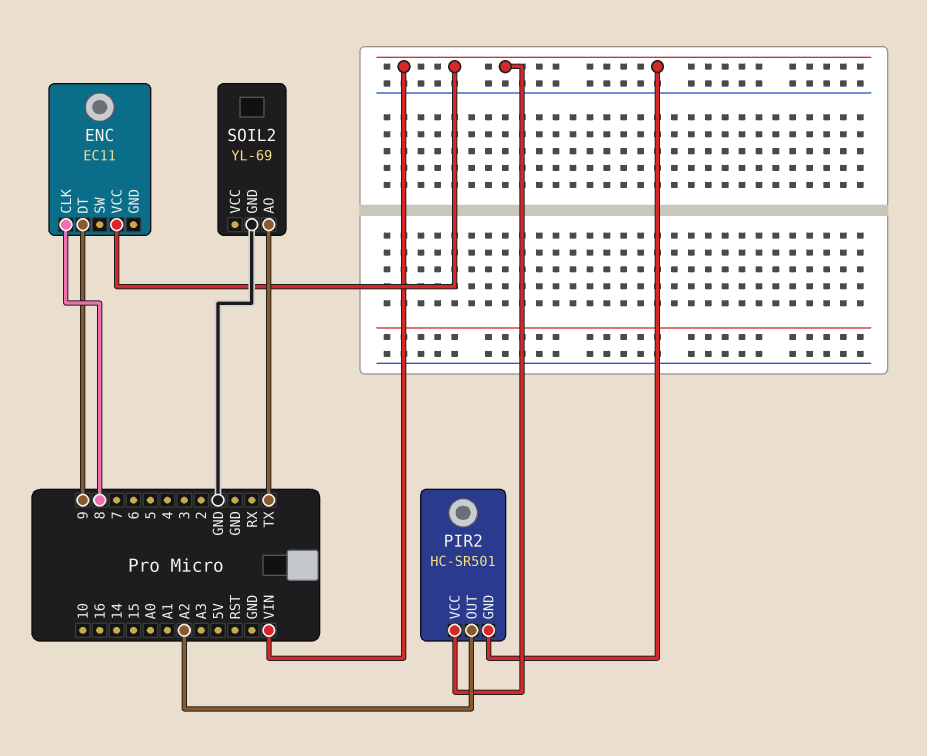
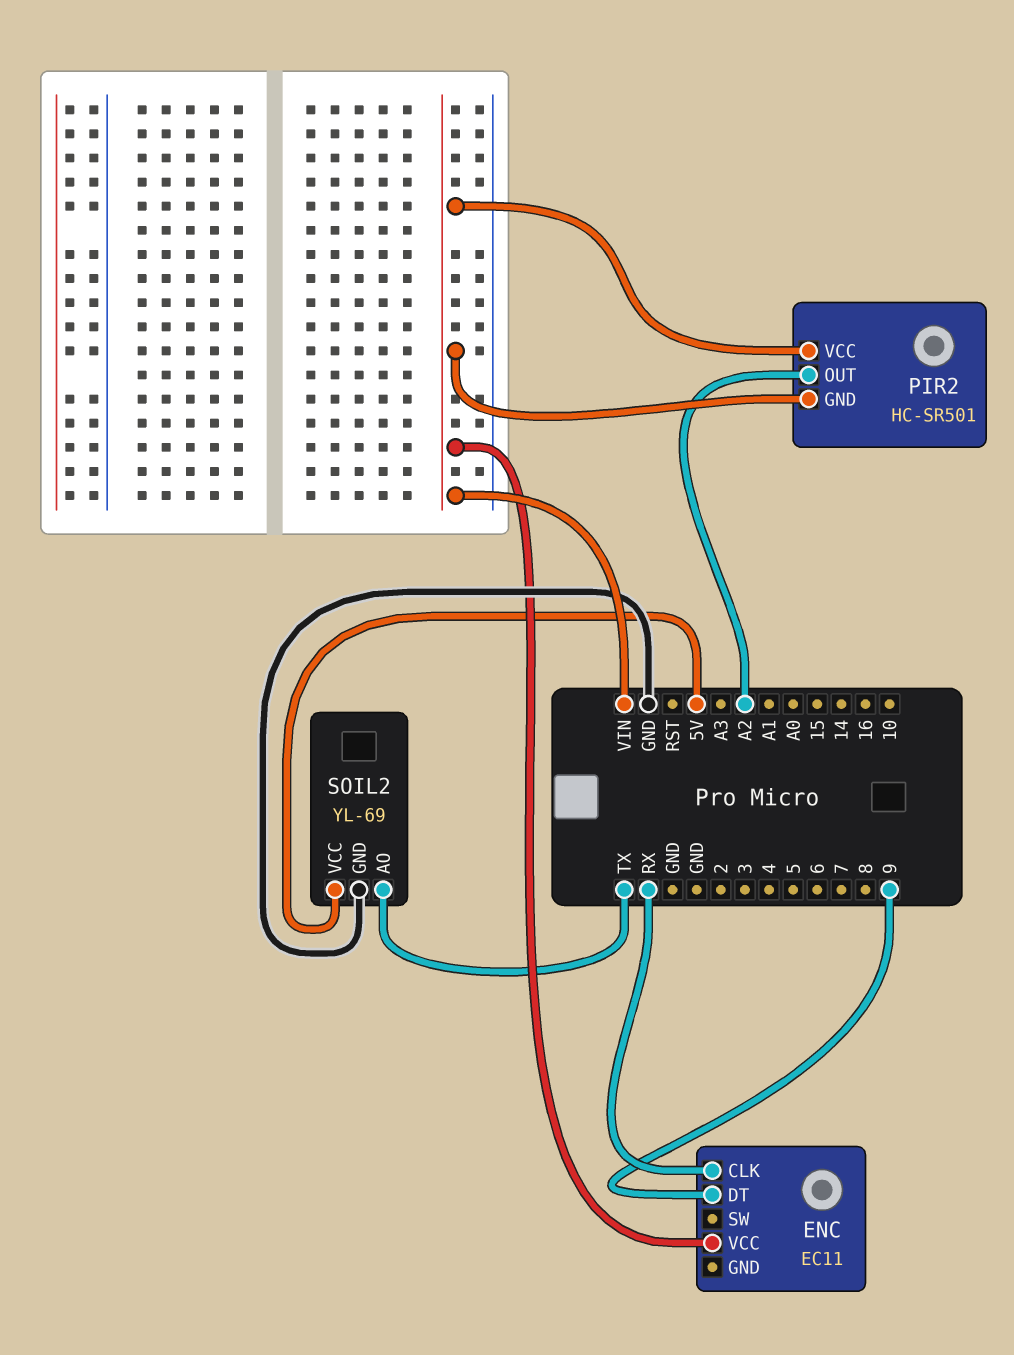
ENC pin CLK: 8 -> RX
SOIL2 pin VCC: none -> 5V

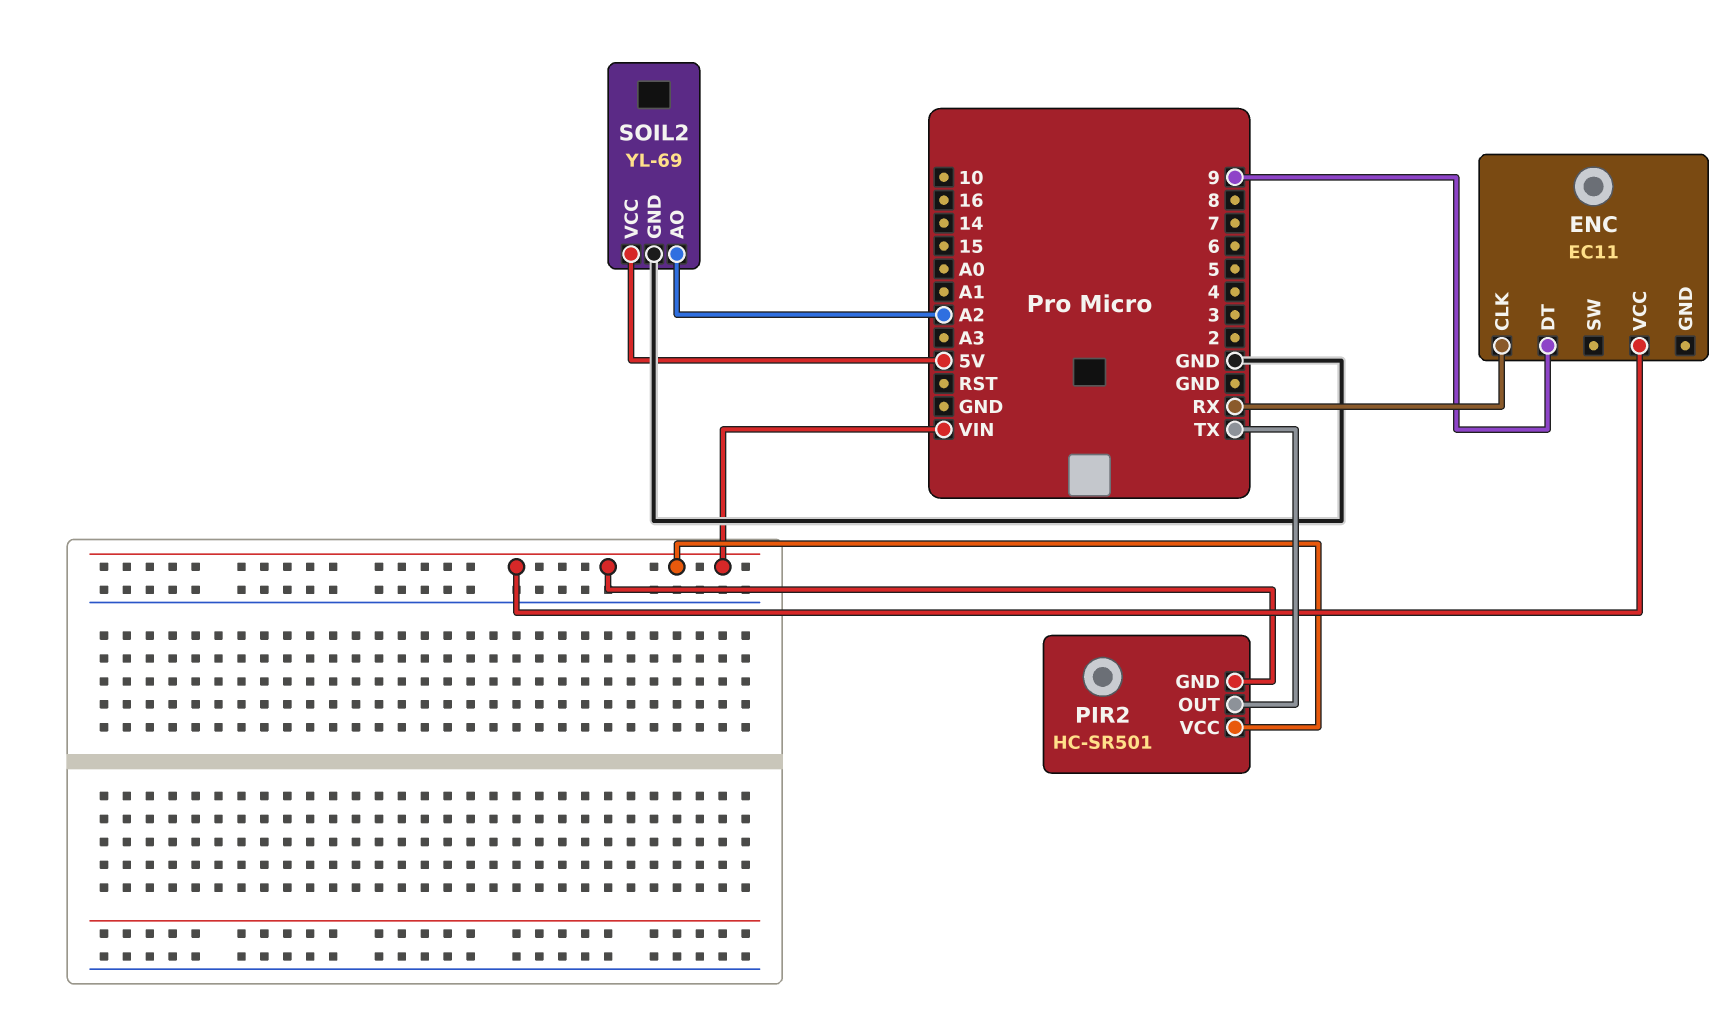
PIR2 pin OUT: A2 -> TX
SOIL2 pin AO: TX -> A2

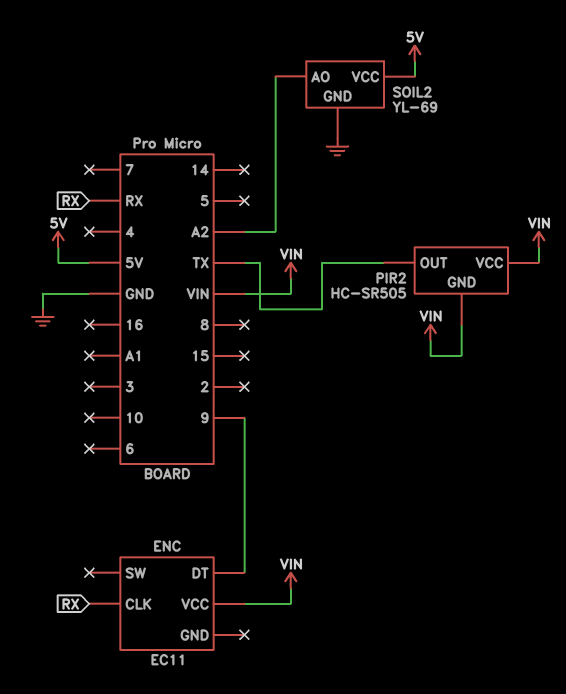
PIR2: HC-SR501 -> HC-SR505

